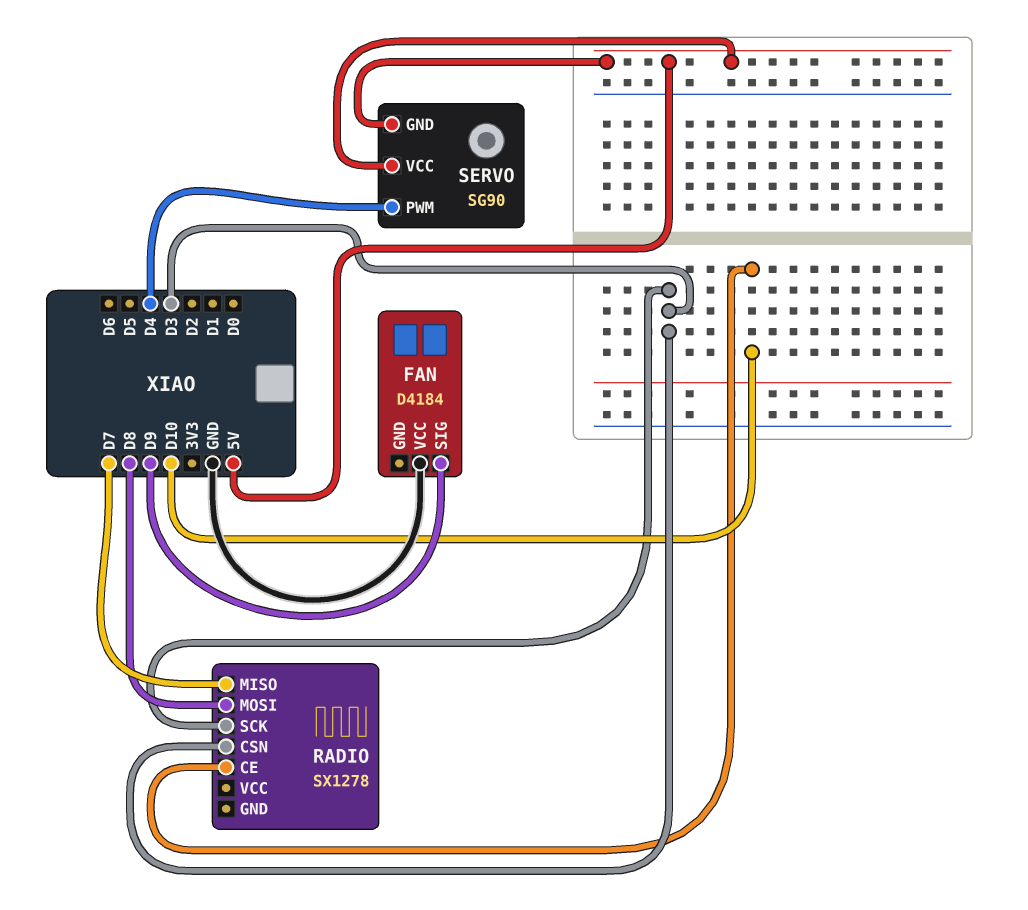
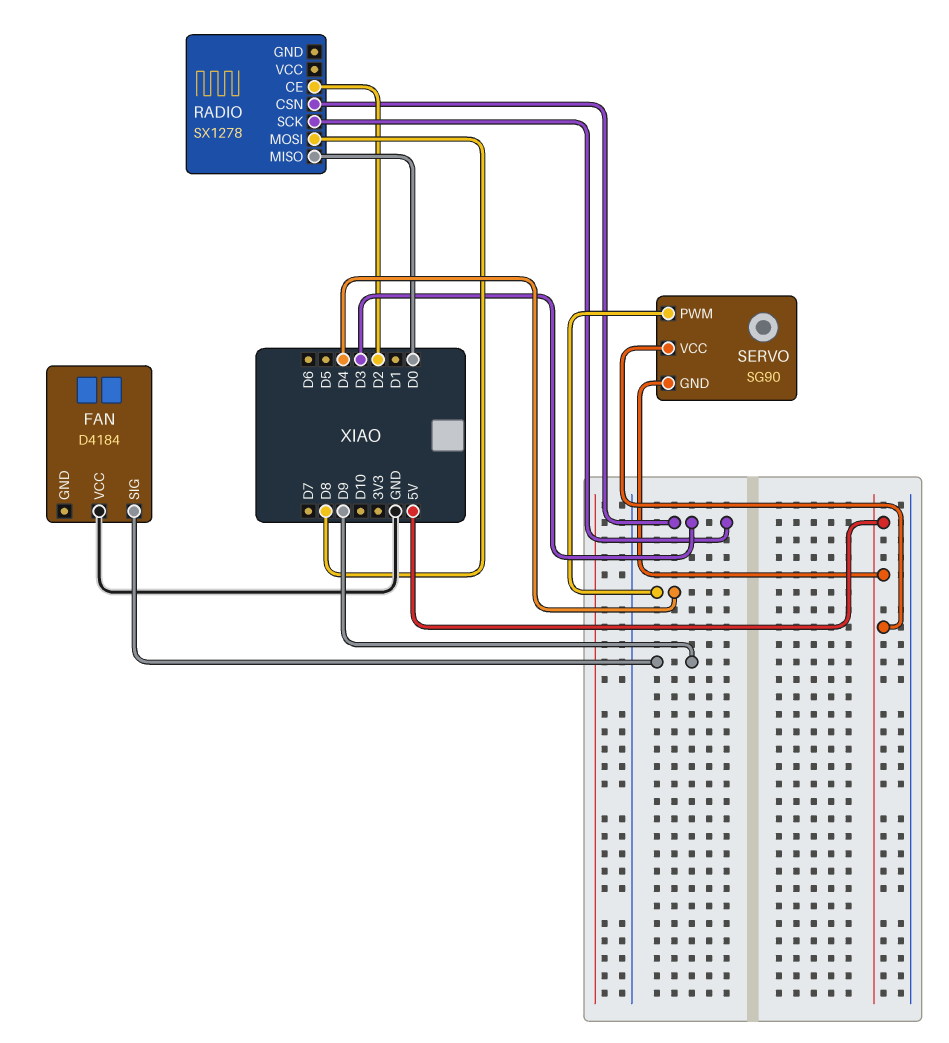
RADIO pin CE: D10 -> D2
RADIO pin MISO: D7 -> D0

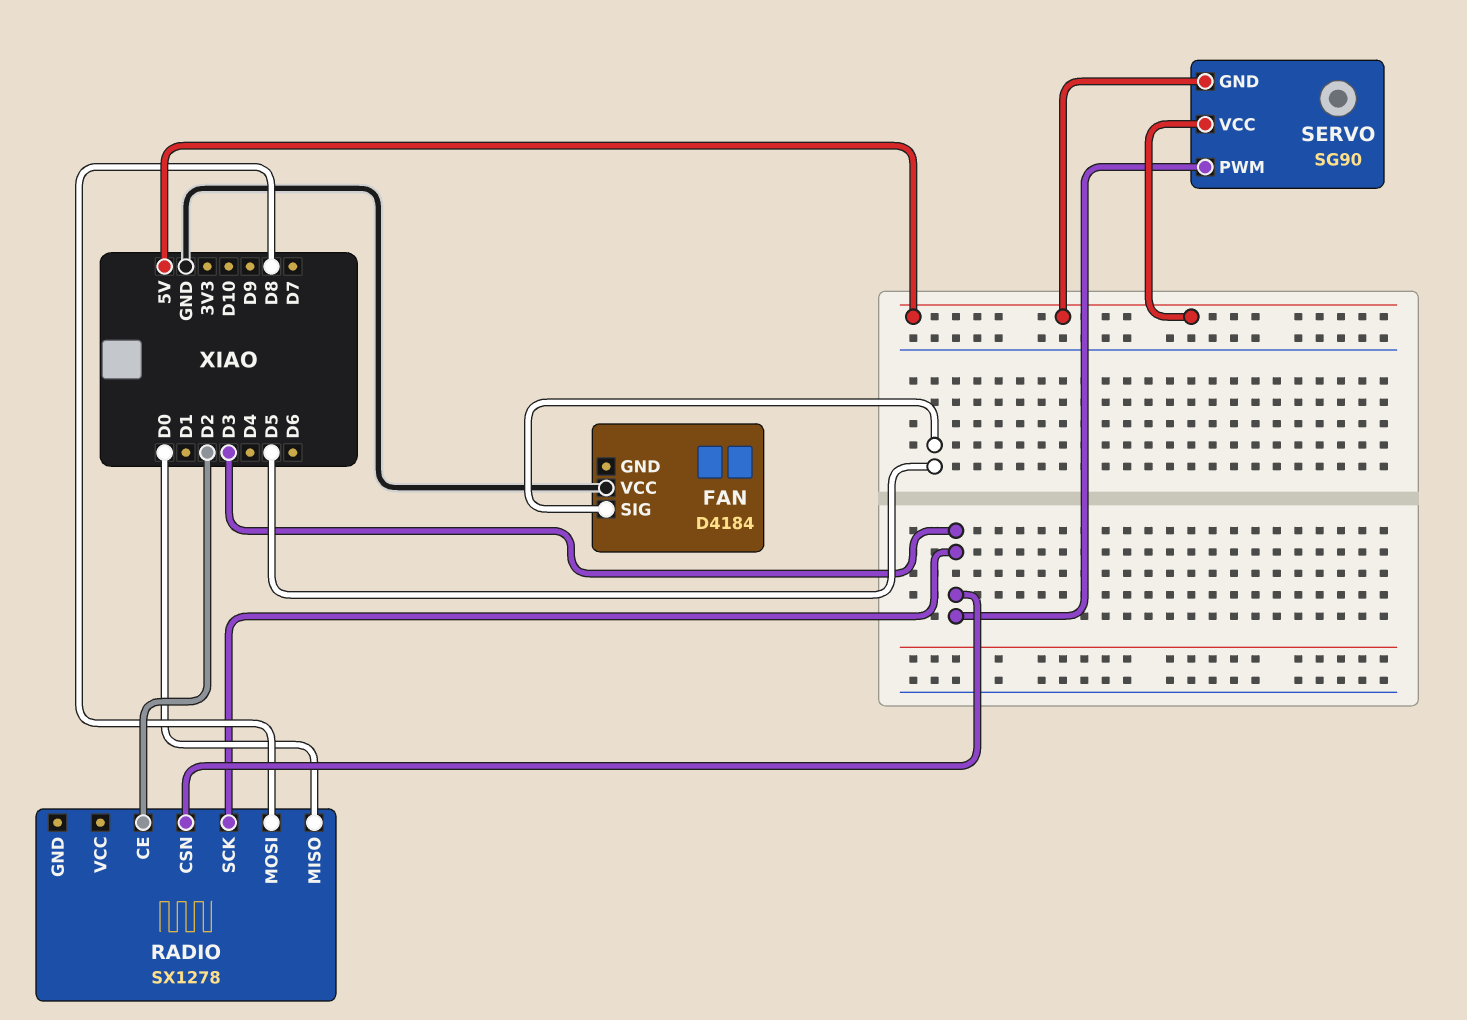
FAN pin SIG: D9 -> D5
SERVO pin PWM: D4 -> D3

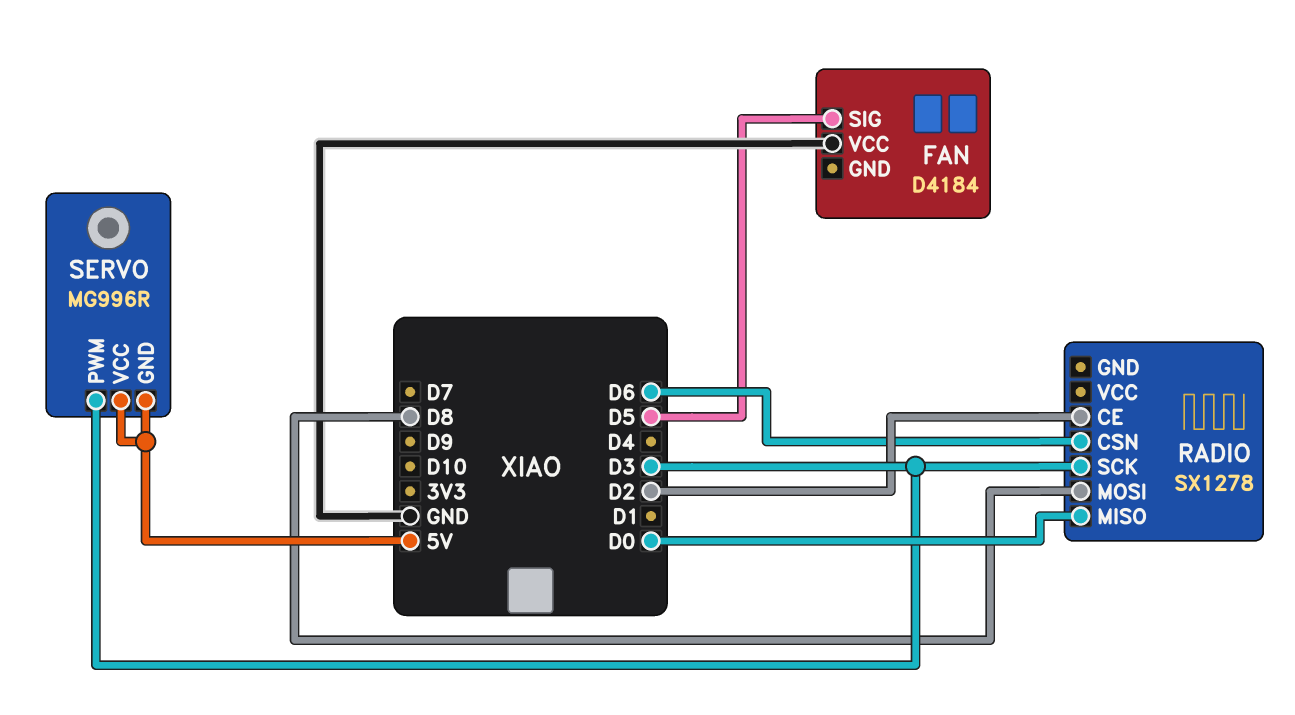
RADIO pin CSN: D3 -> D6
SERVO: SG90 -> MG996R

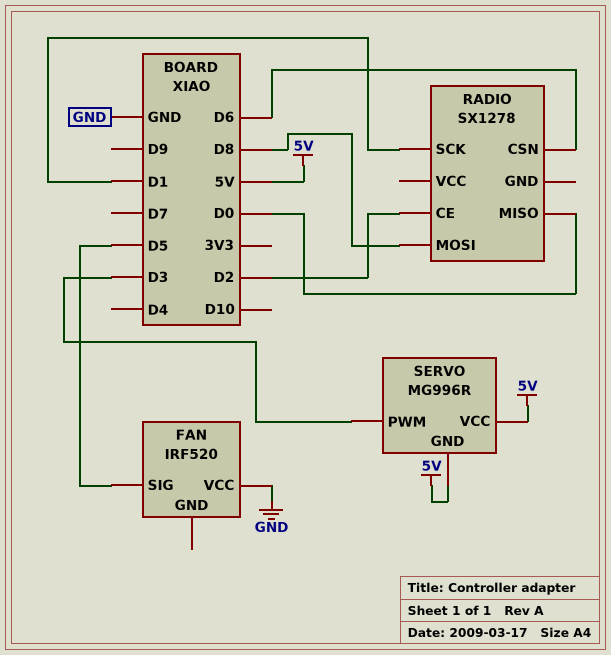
FAN: D4184 -> IRF520
RADIO pin SCK: D3 -> D1

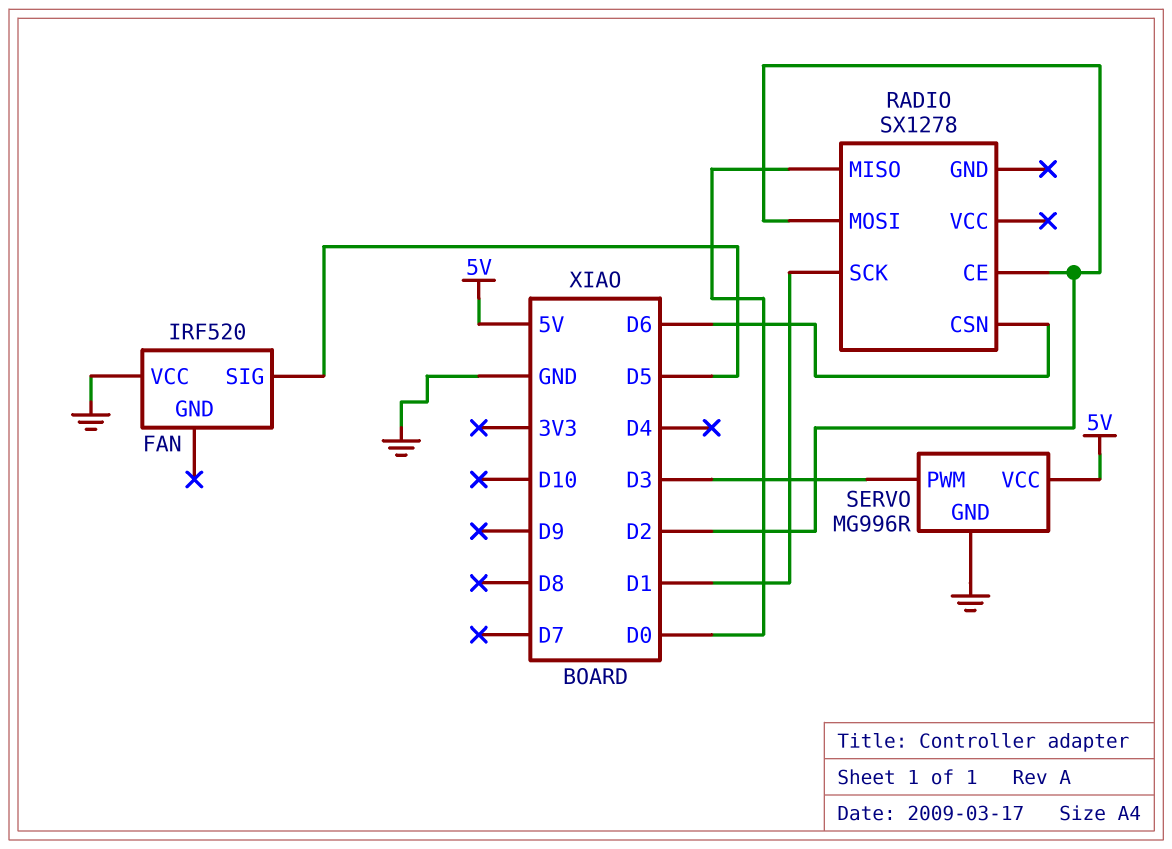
RADIO pin MOSI: D8 -> D2
SERVO pin GND: 5V -> GND

